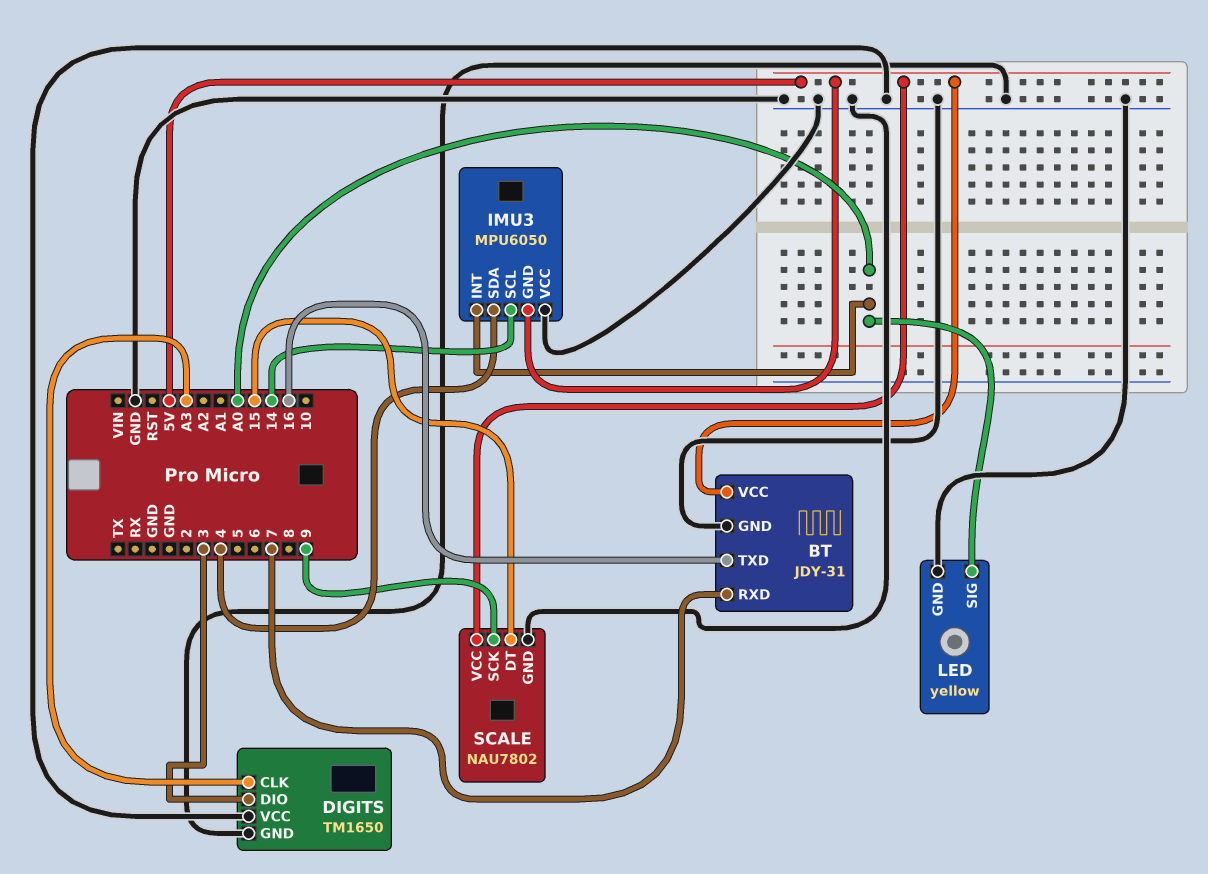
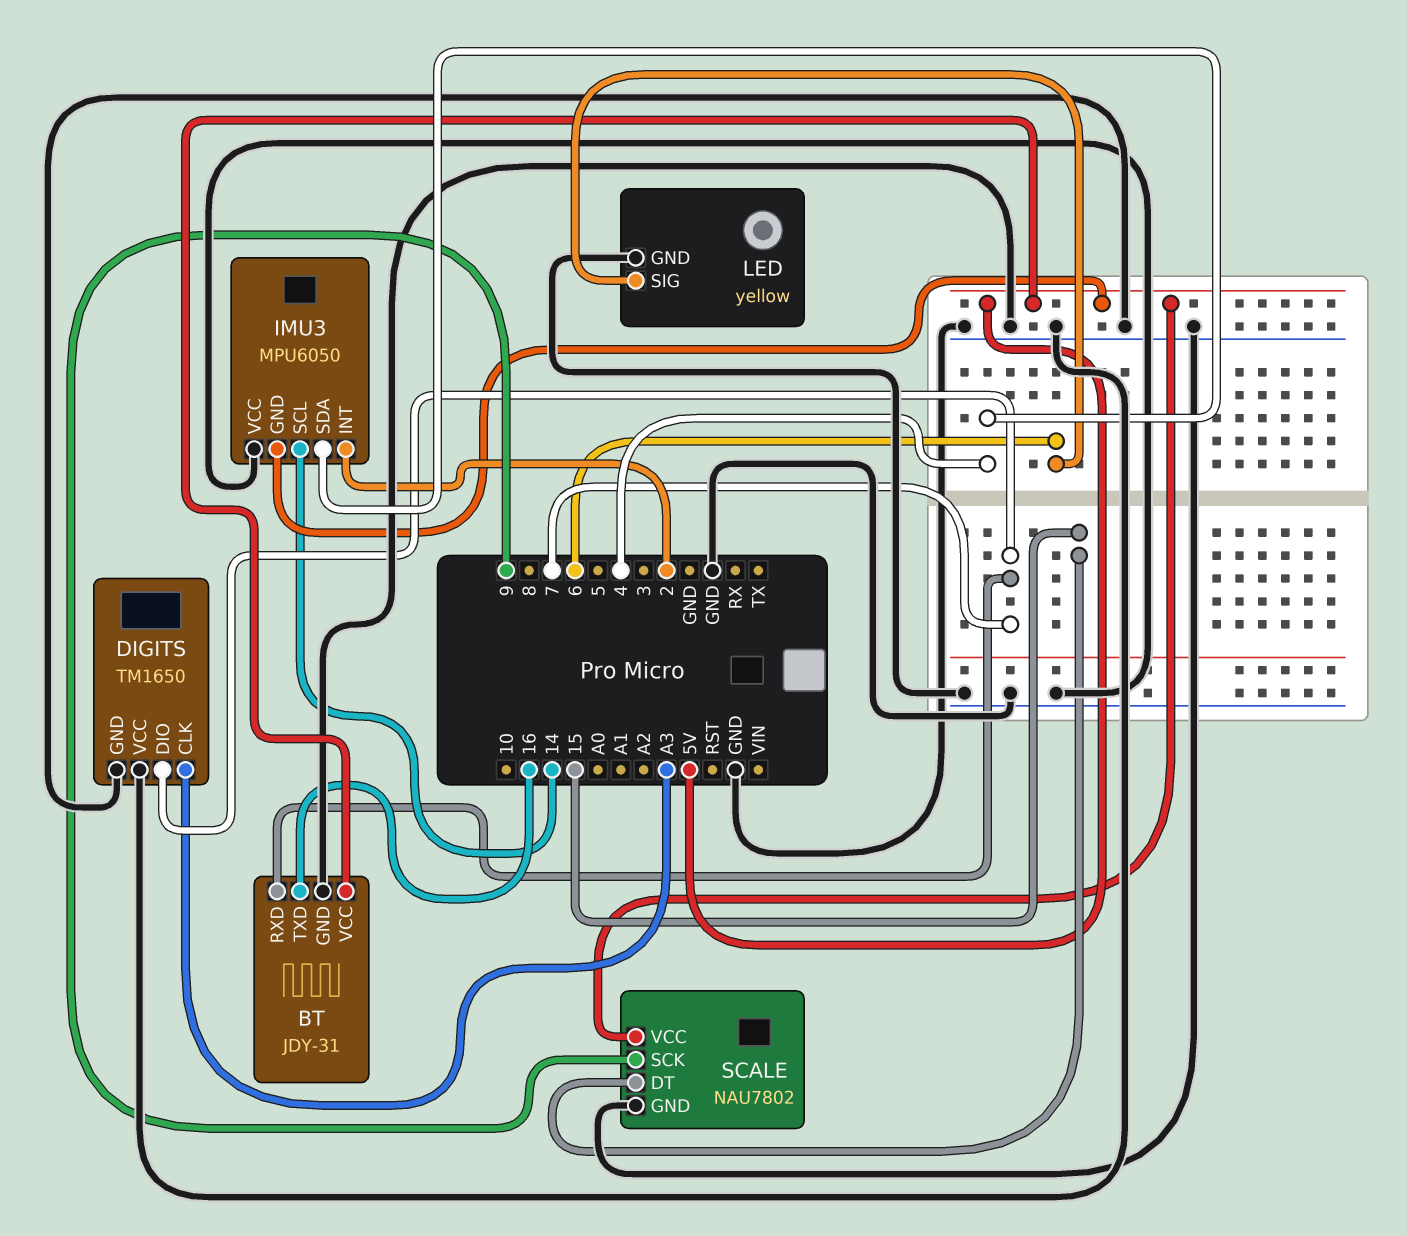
DIGITS pin DIO: 3 -> 7
IMU3 pin INT: A0 -> 2
LED pin SIG: A0 -> 6

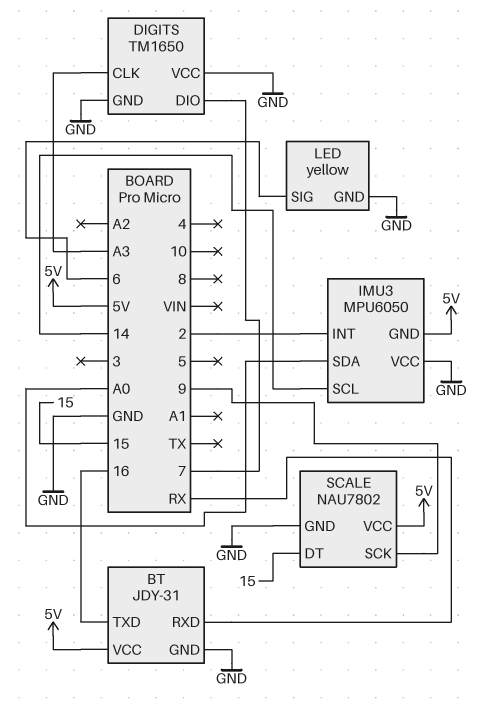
BT pin RXD: 7 -> RX
IMU3 pin SDA: 4 -> A0

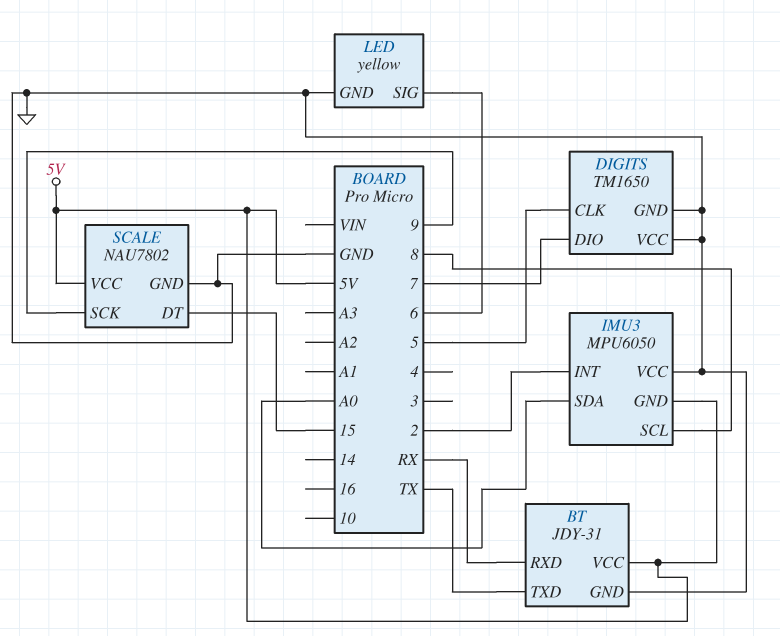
BT pin TXD: 16 -> TX
DIGITS pin CLK: A3 -> 5
IMU3 pin SCL: 14 -> 8

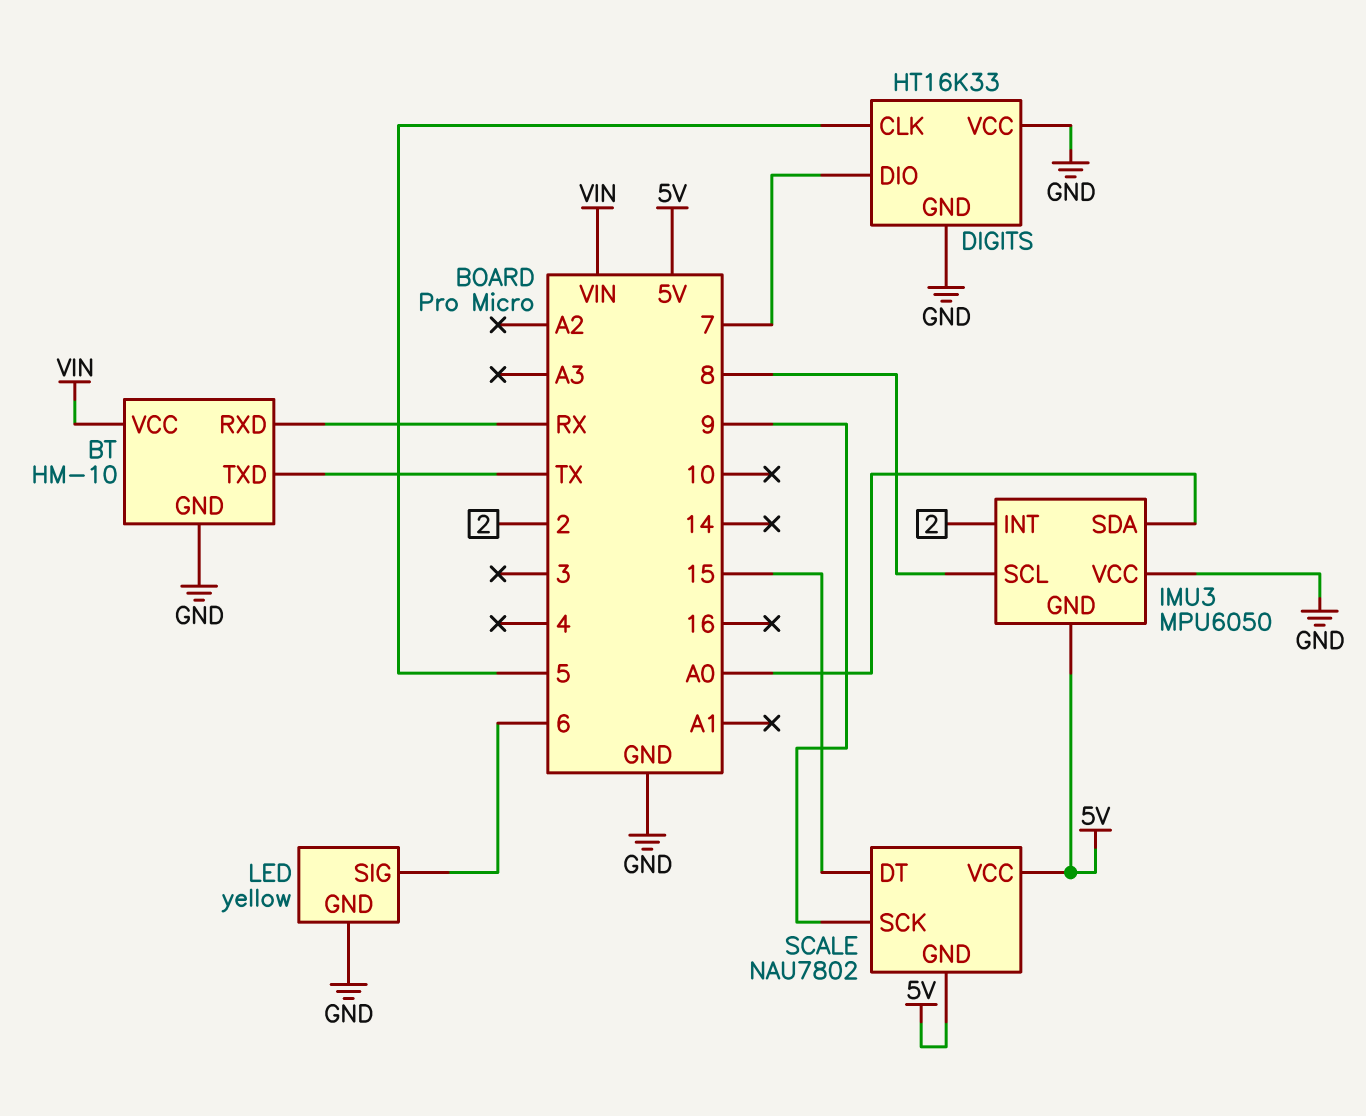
BT: JDY-31 -> HM-10
BT pin VCC: 5V -> VIN
DIGITS: TM1650 -> HT16K33
SCALE pin GND: GND -> 5V

